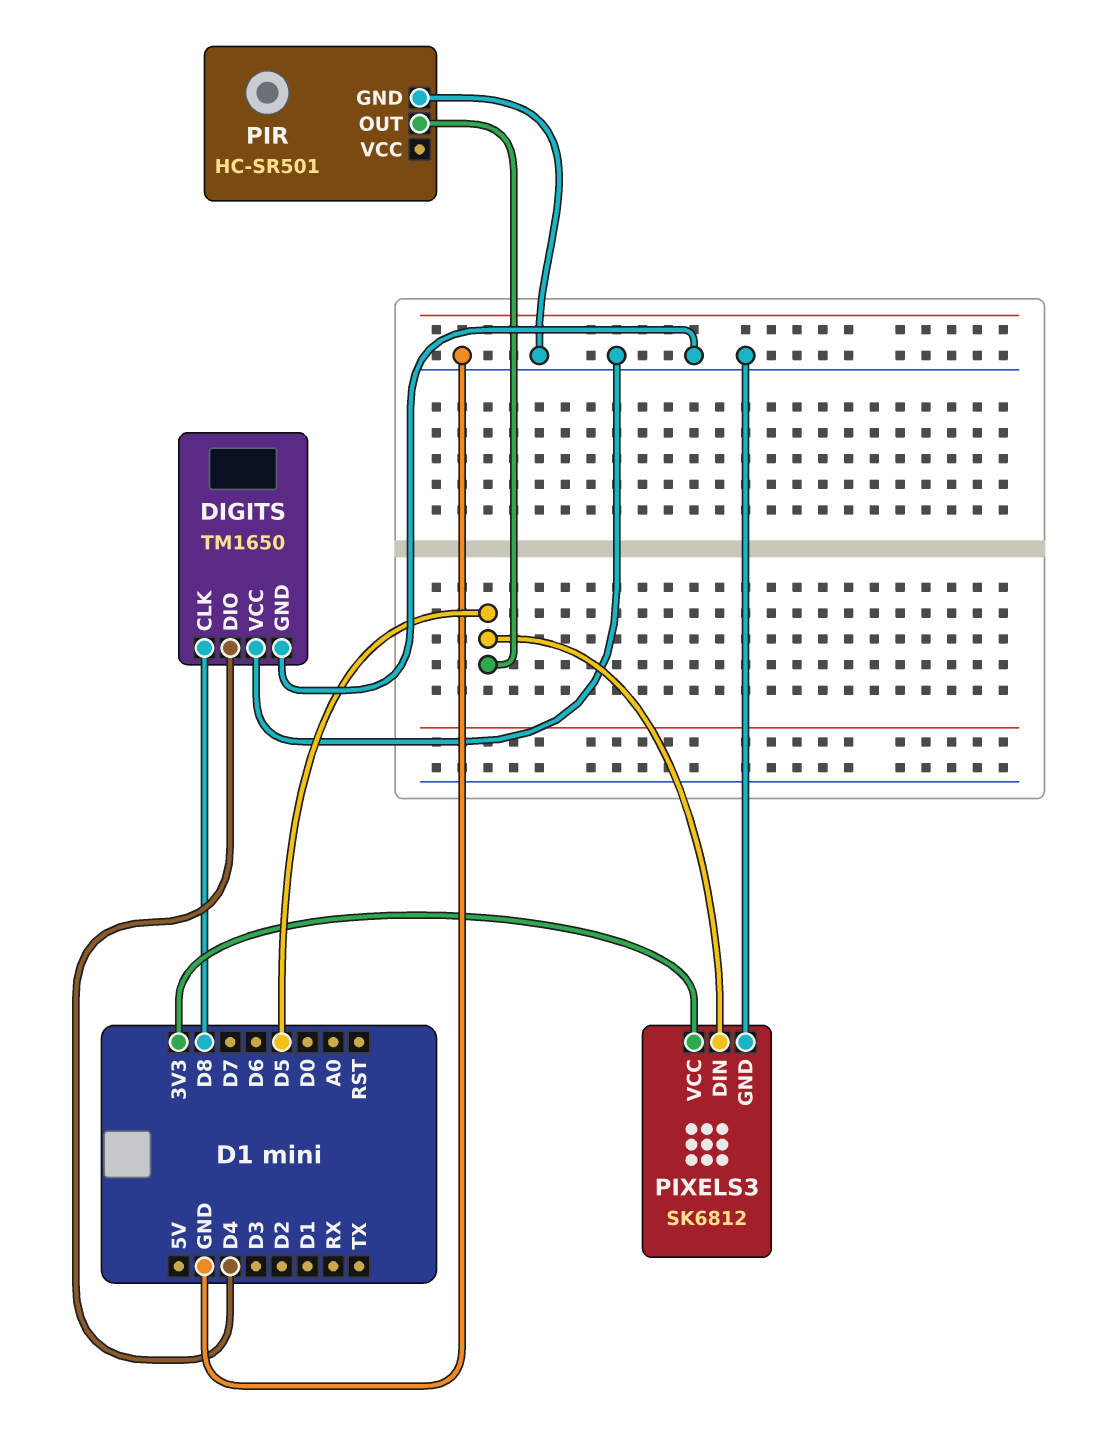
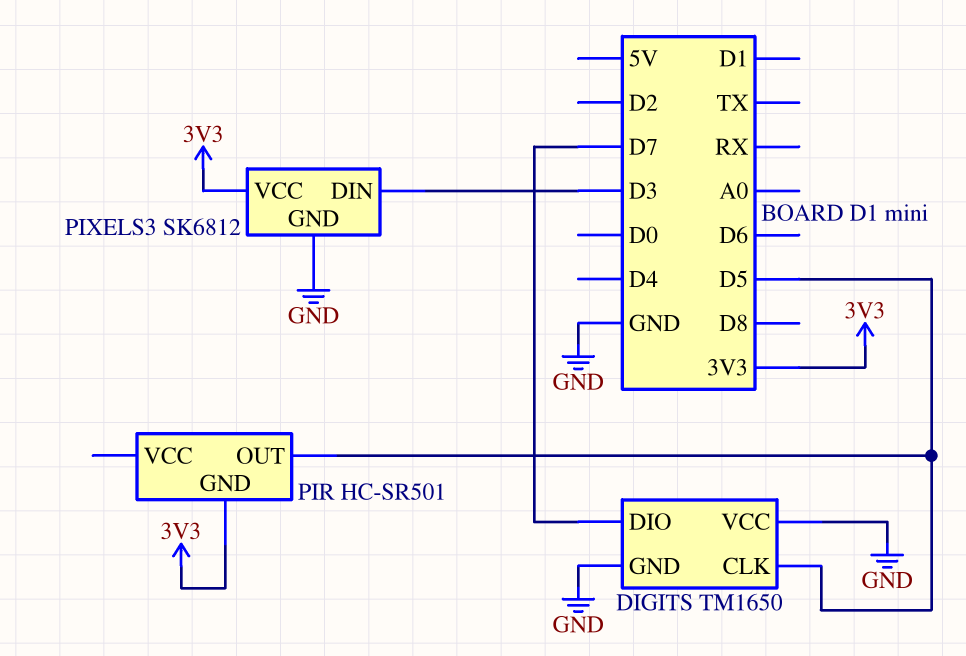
DIGITS pin CLK: D8 -> D5
DIGITS pin DIO: D4 -> D7
PIR pin GND: GND -> 3V3
PIXELS3 pin DIN: D5 -> D3

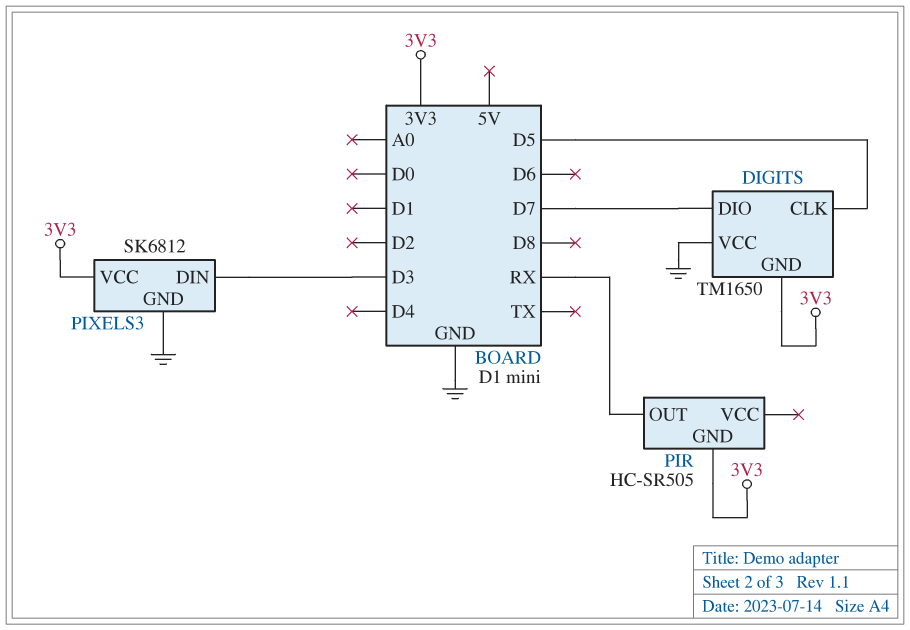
DIGITS pin GND: GND -> 3V3
PIR: HC-SR501 -> HC-SR505
PIR pin OUT: D5 -> RX

